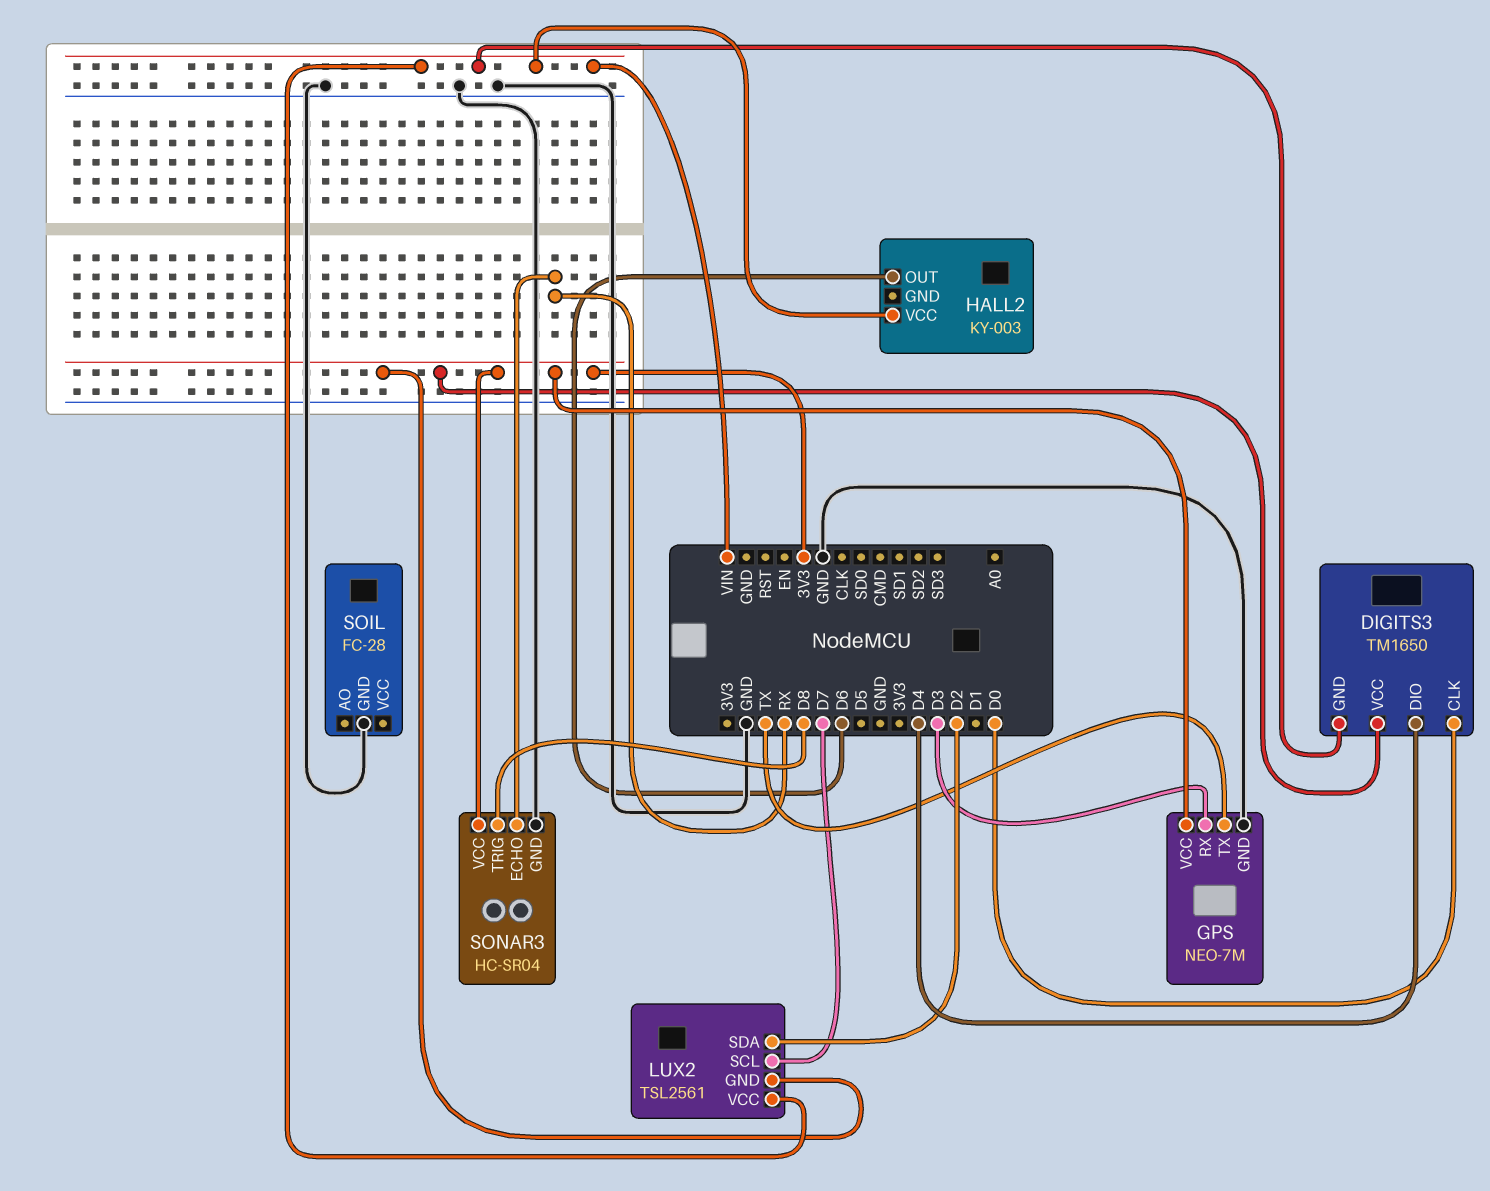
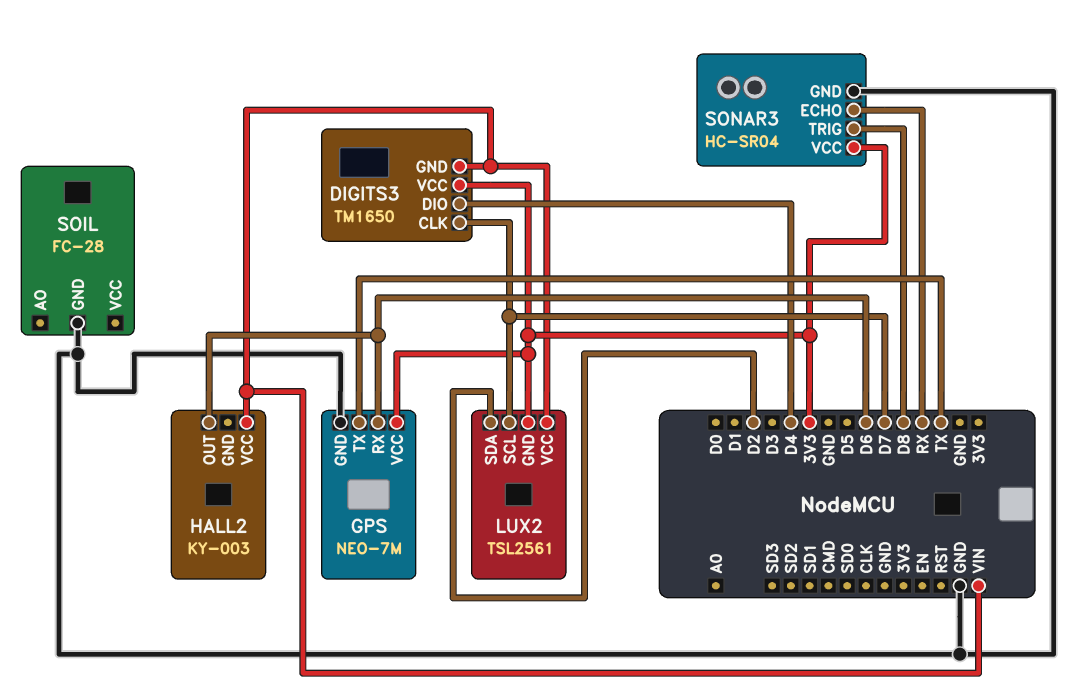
DIGITS3 pin CLK: D0 -> D7
GPS pin RX: D3 -> D6

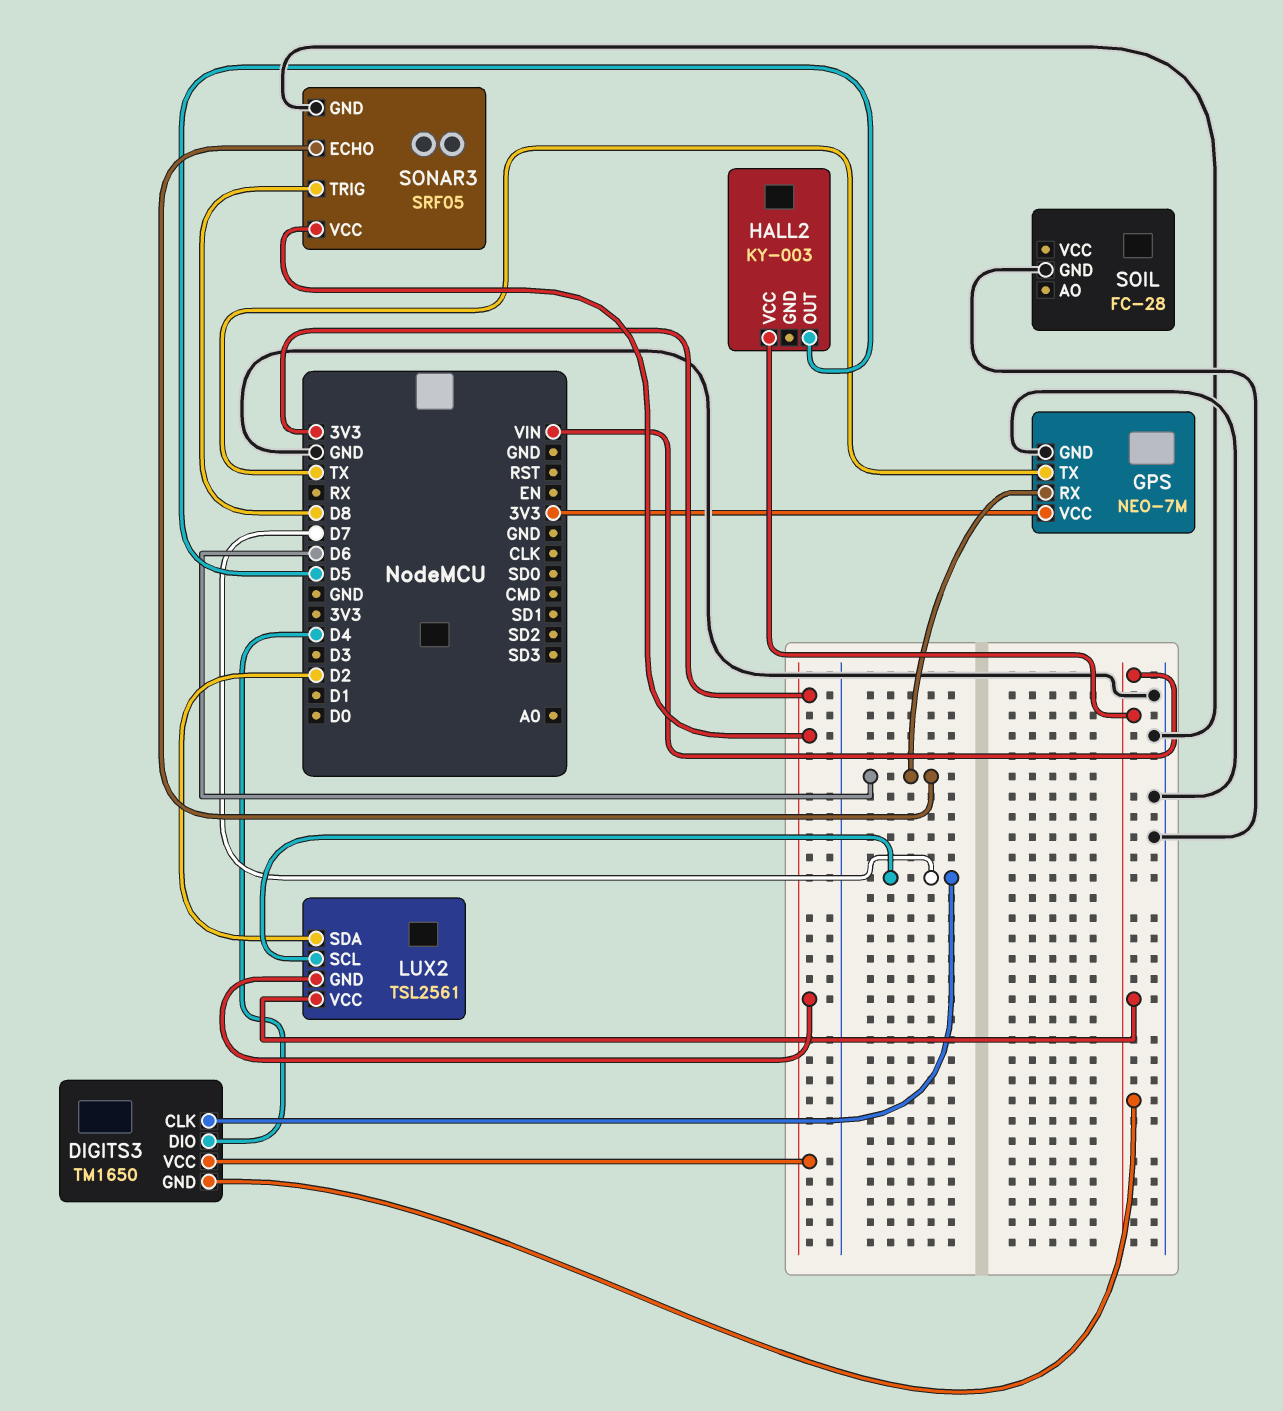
HALL2 pin OUT: D6 -> D5
SONAR3: HC-SR04 -> SRF05
SONAR3 pin ECHO: RX -> D6

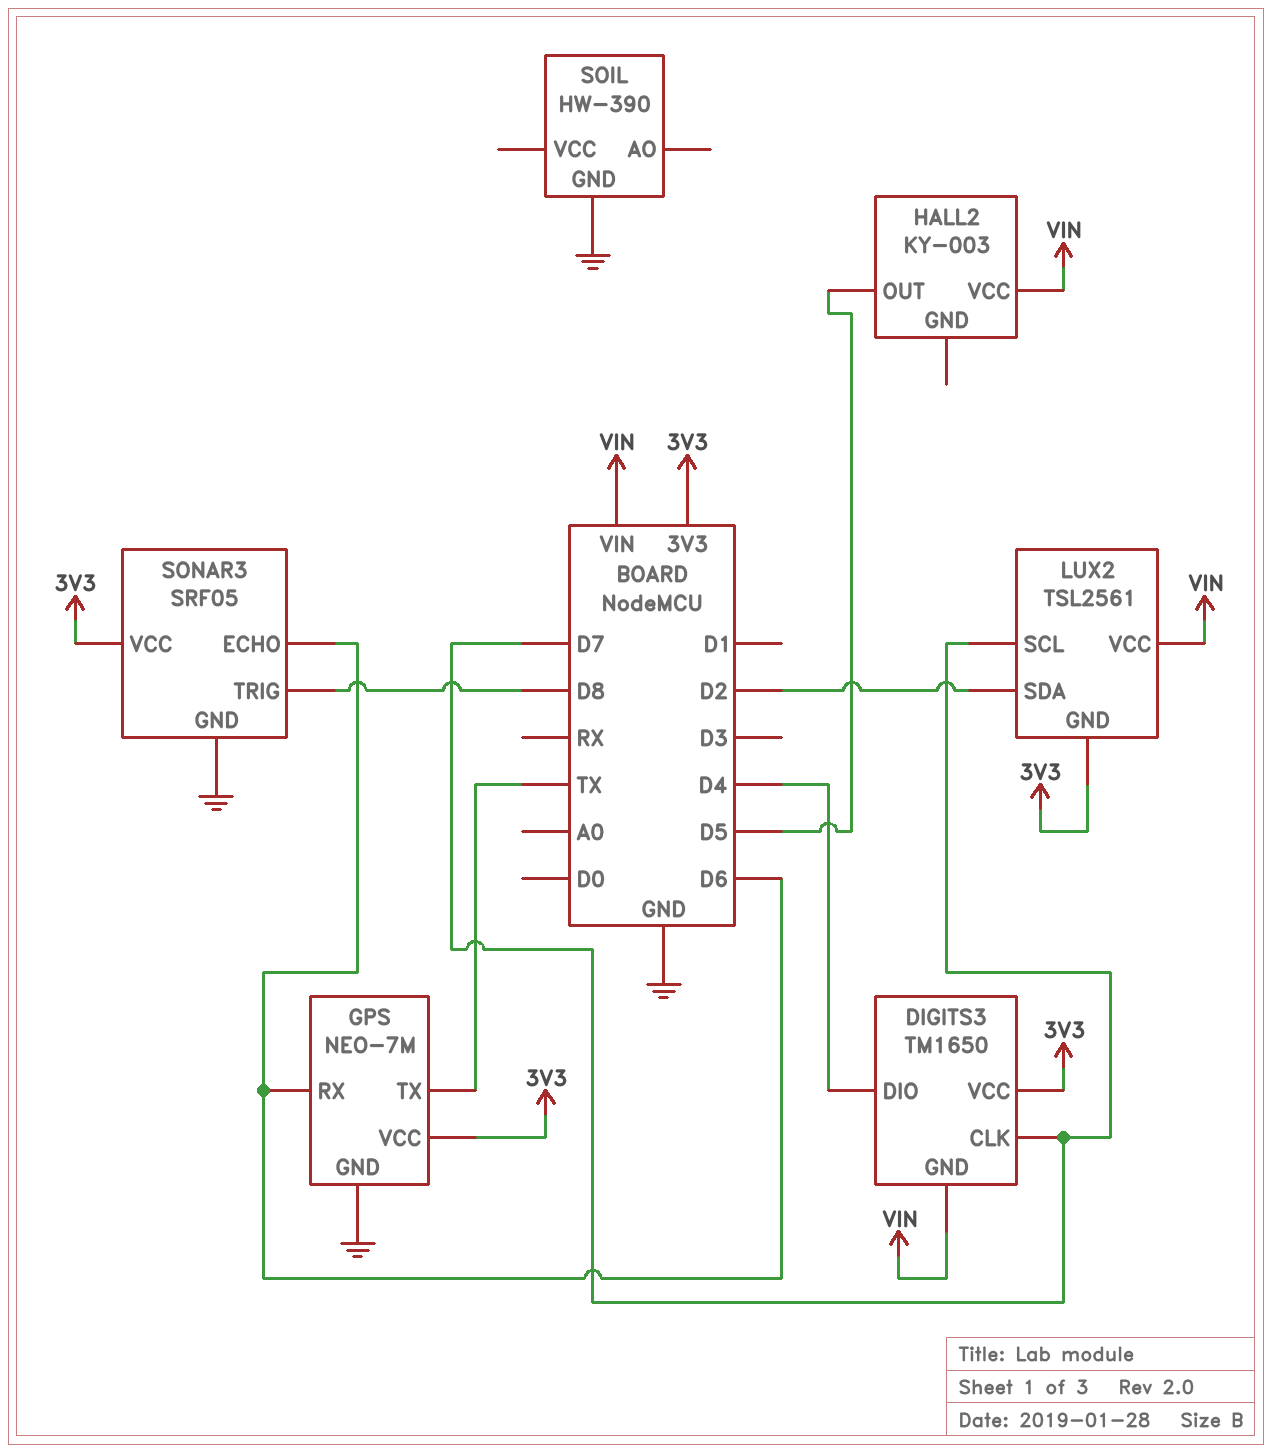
SOIL: FC-28 -> HW-390

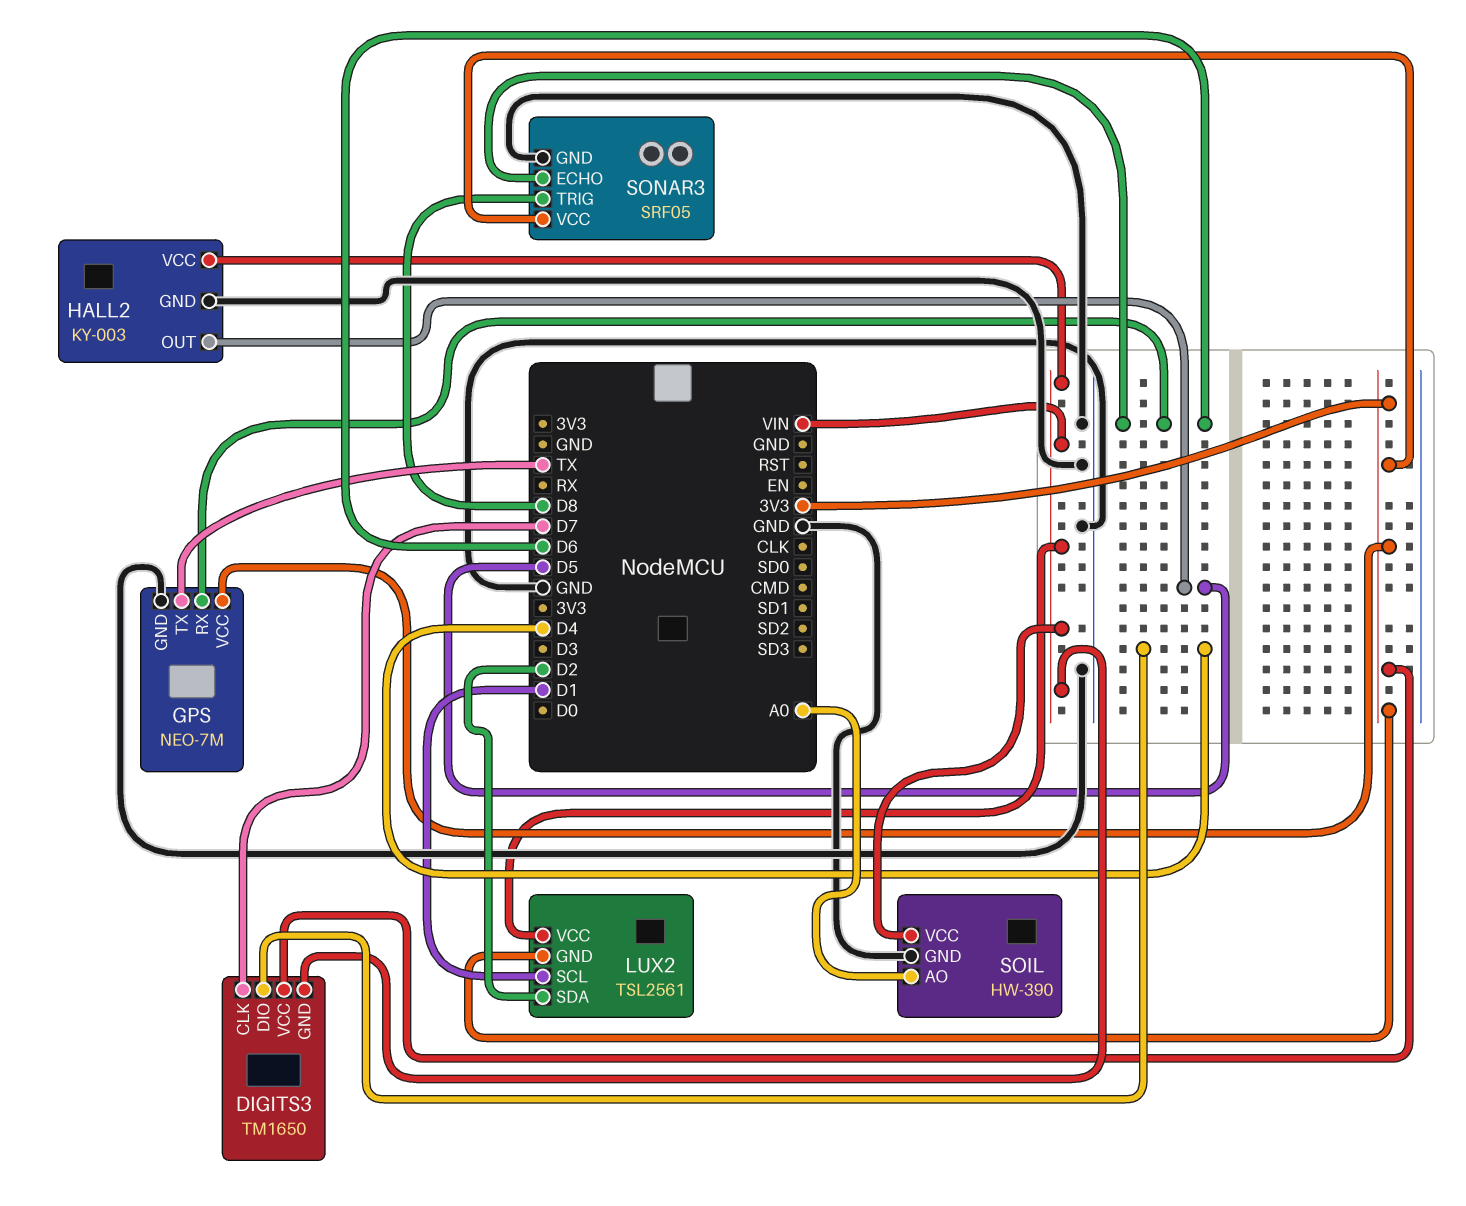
HALL2 pin GND: none -> GND
LUX2 pin SCL: D7 -> D1
SOIL pin AO: none -> A0
SOIL pin VCC: none -> VIN

